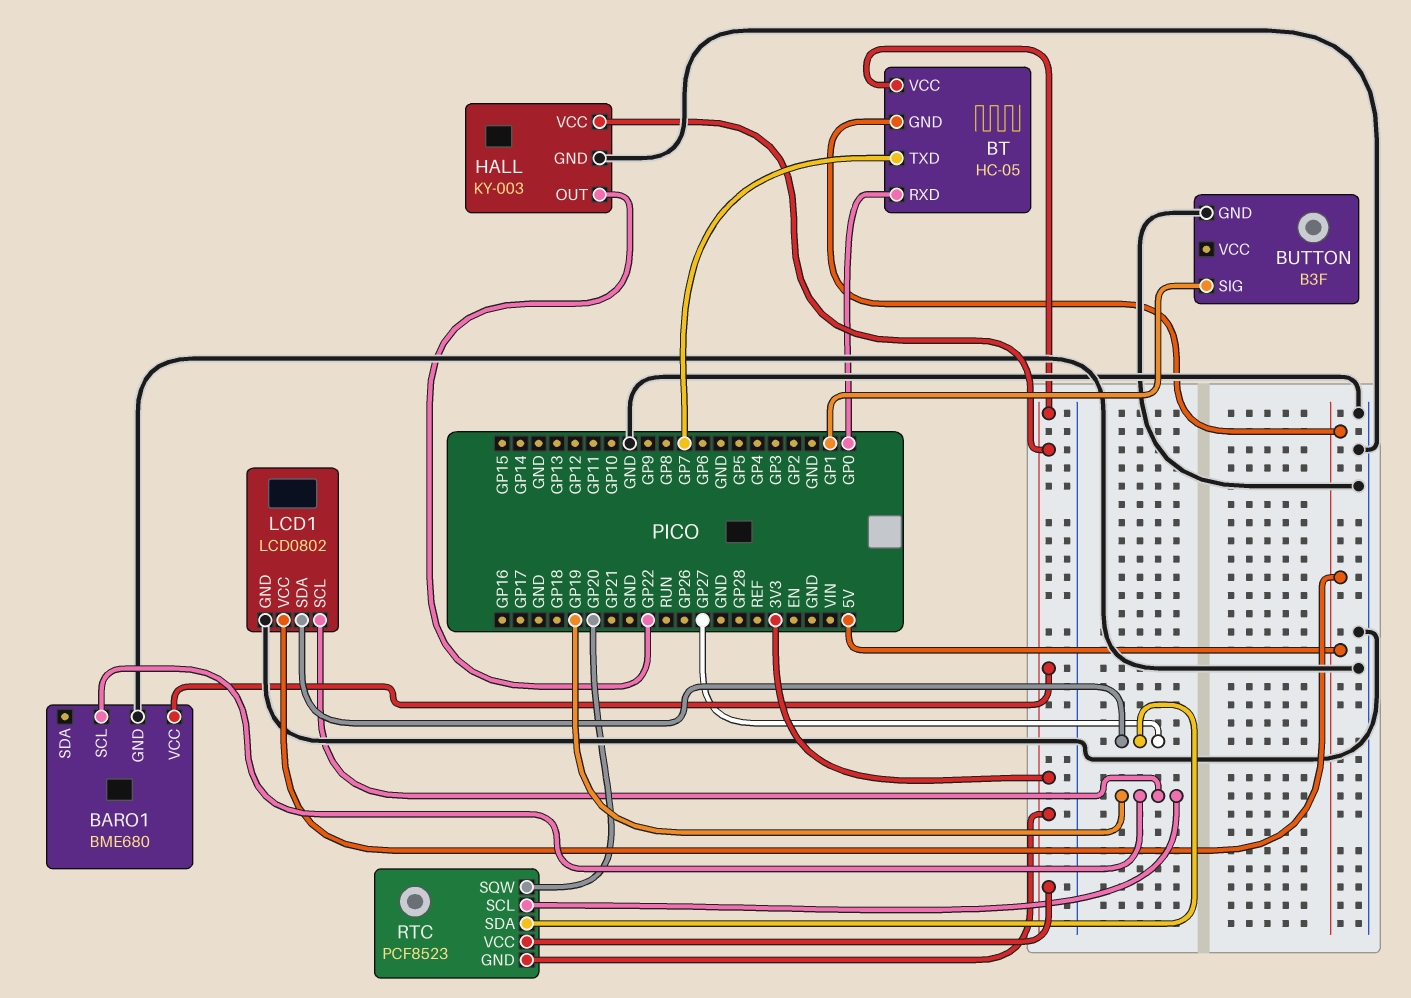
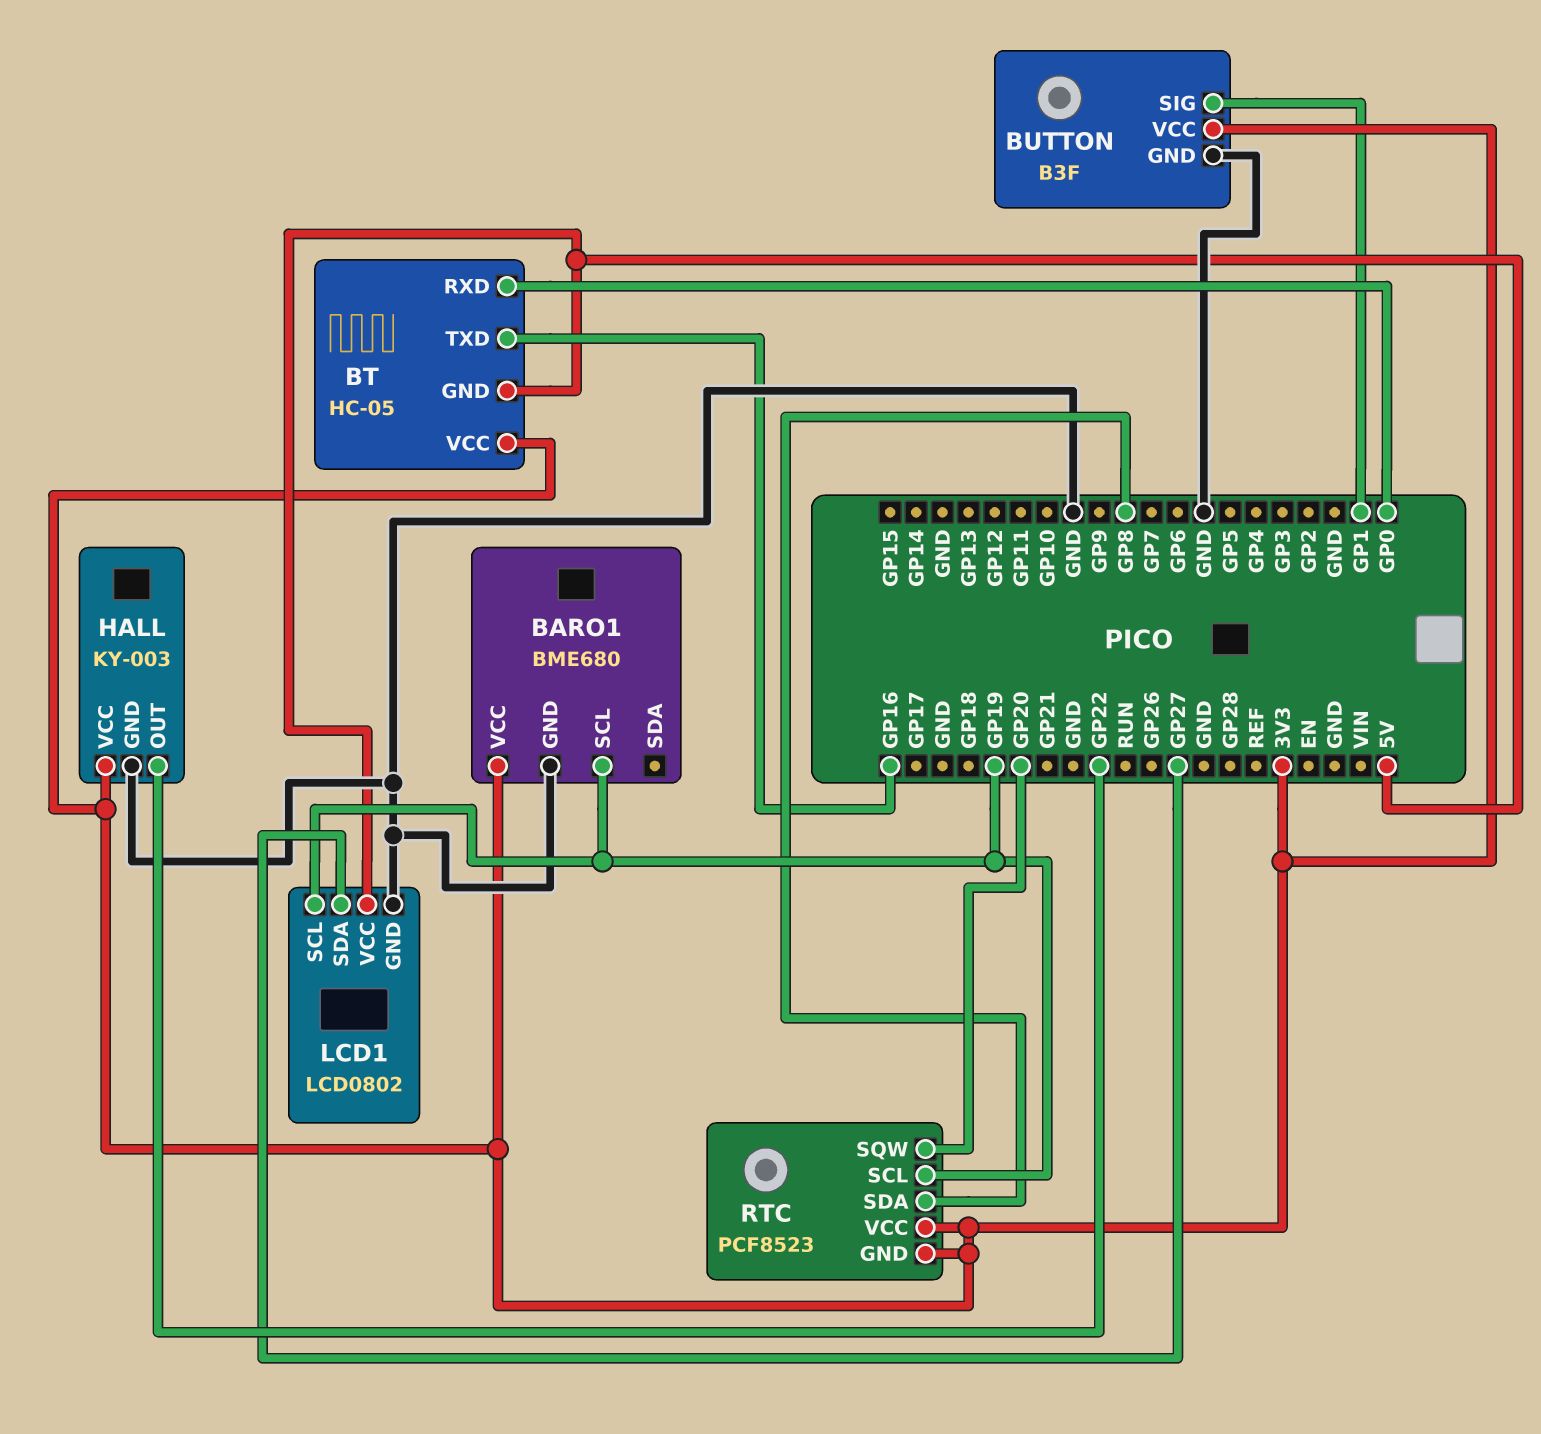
BT pin TXD: GP7 -> GP16
BUTTON pin VCC: none -> 3V3
RTC pin SDA: GP27 -> GP8

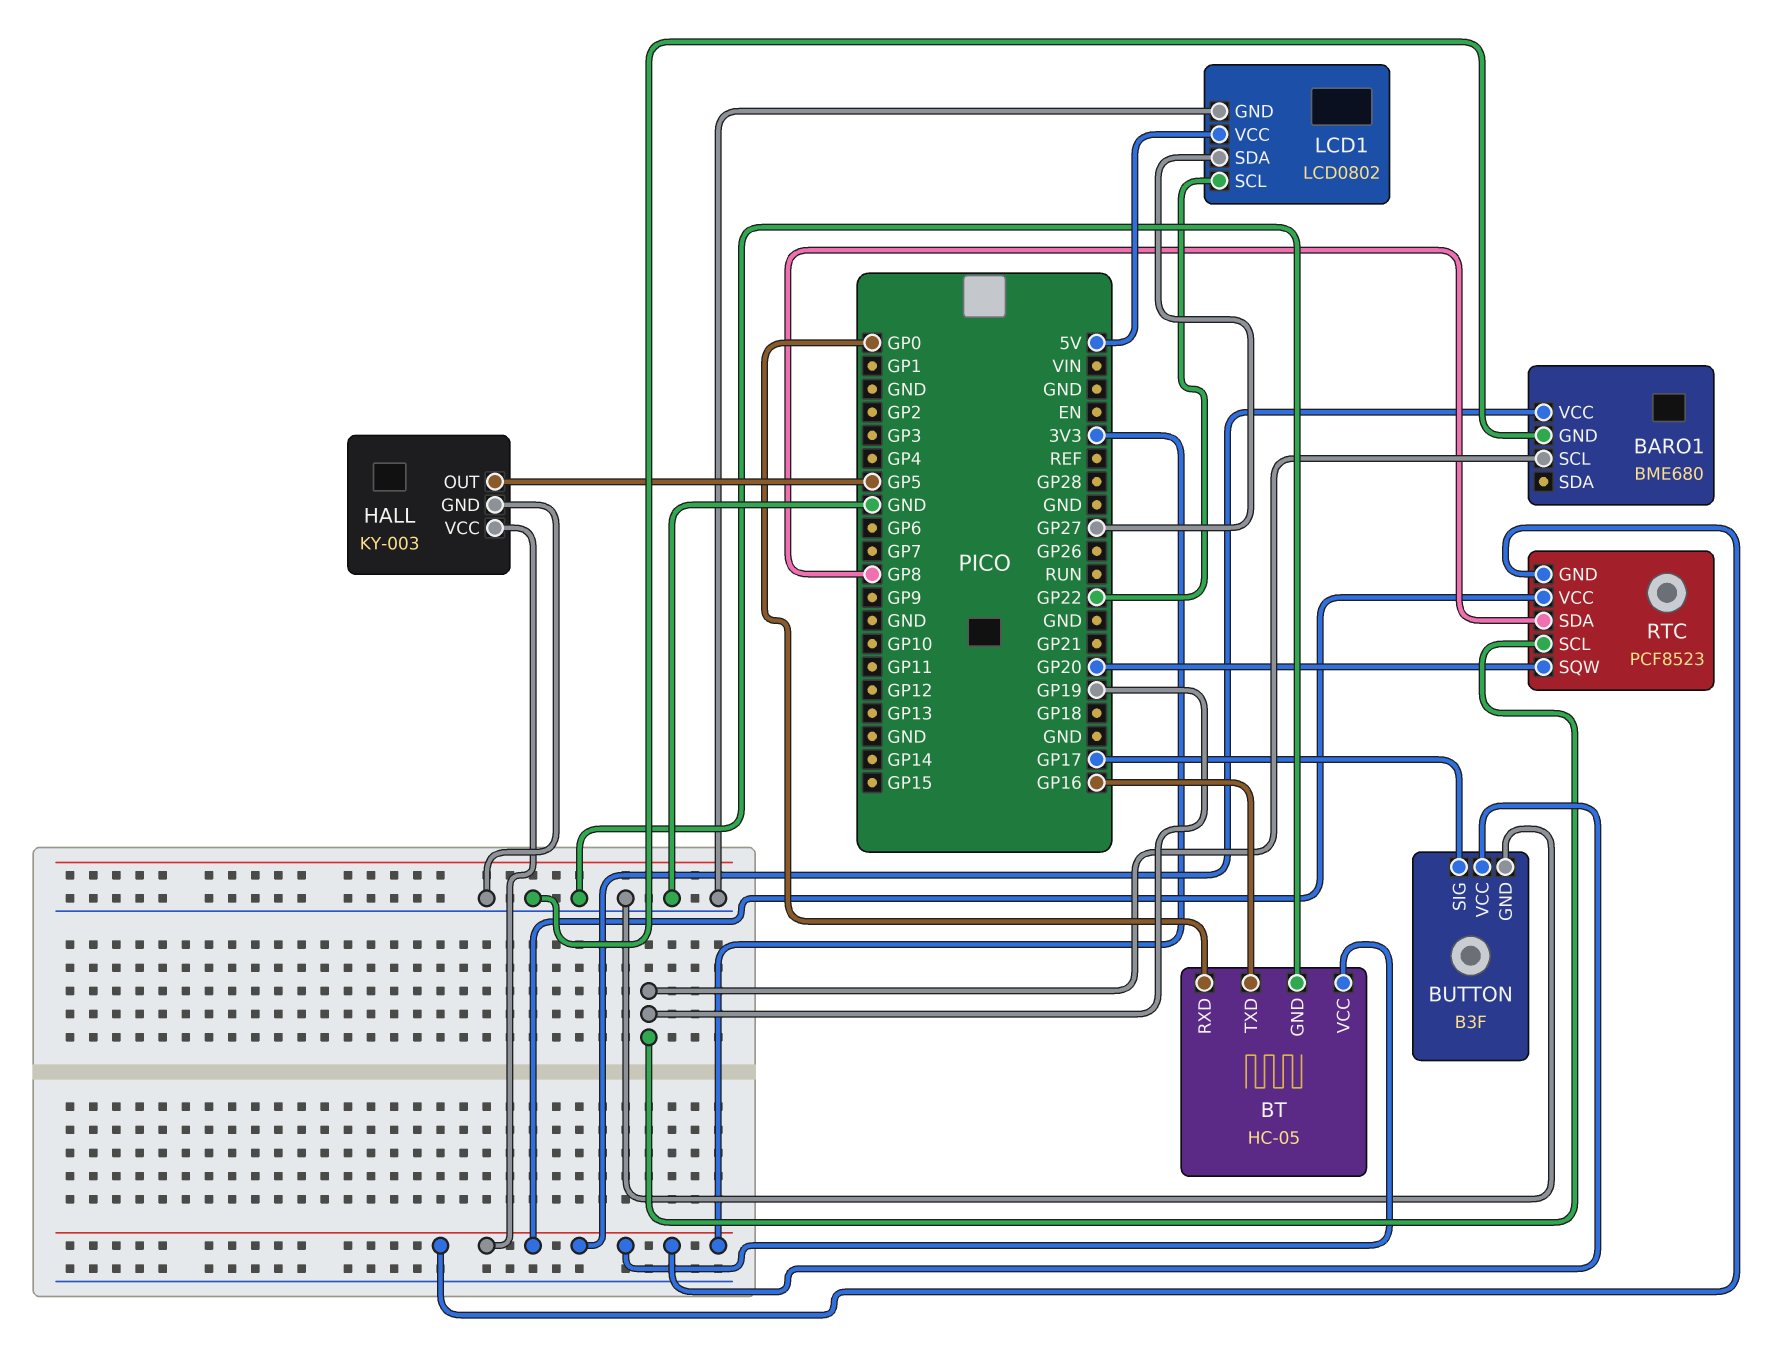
BT pin GND: 5V -> GND
BUTTON pin SIG: GP1 -> GP17
HALL pin OUT: GP22 -> GP5
LCD1 pin SCL: GP19 -> GP22

